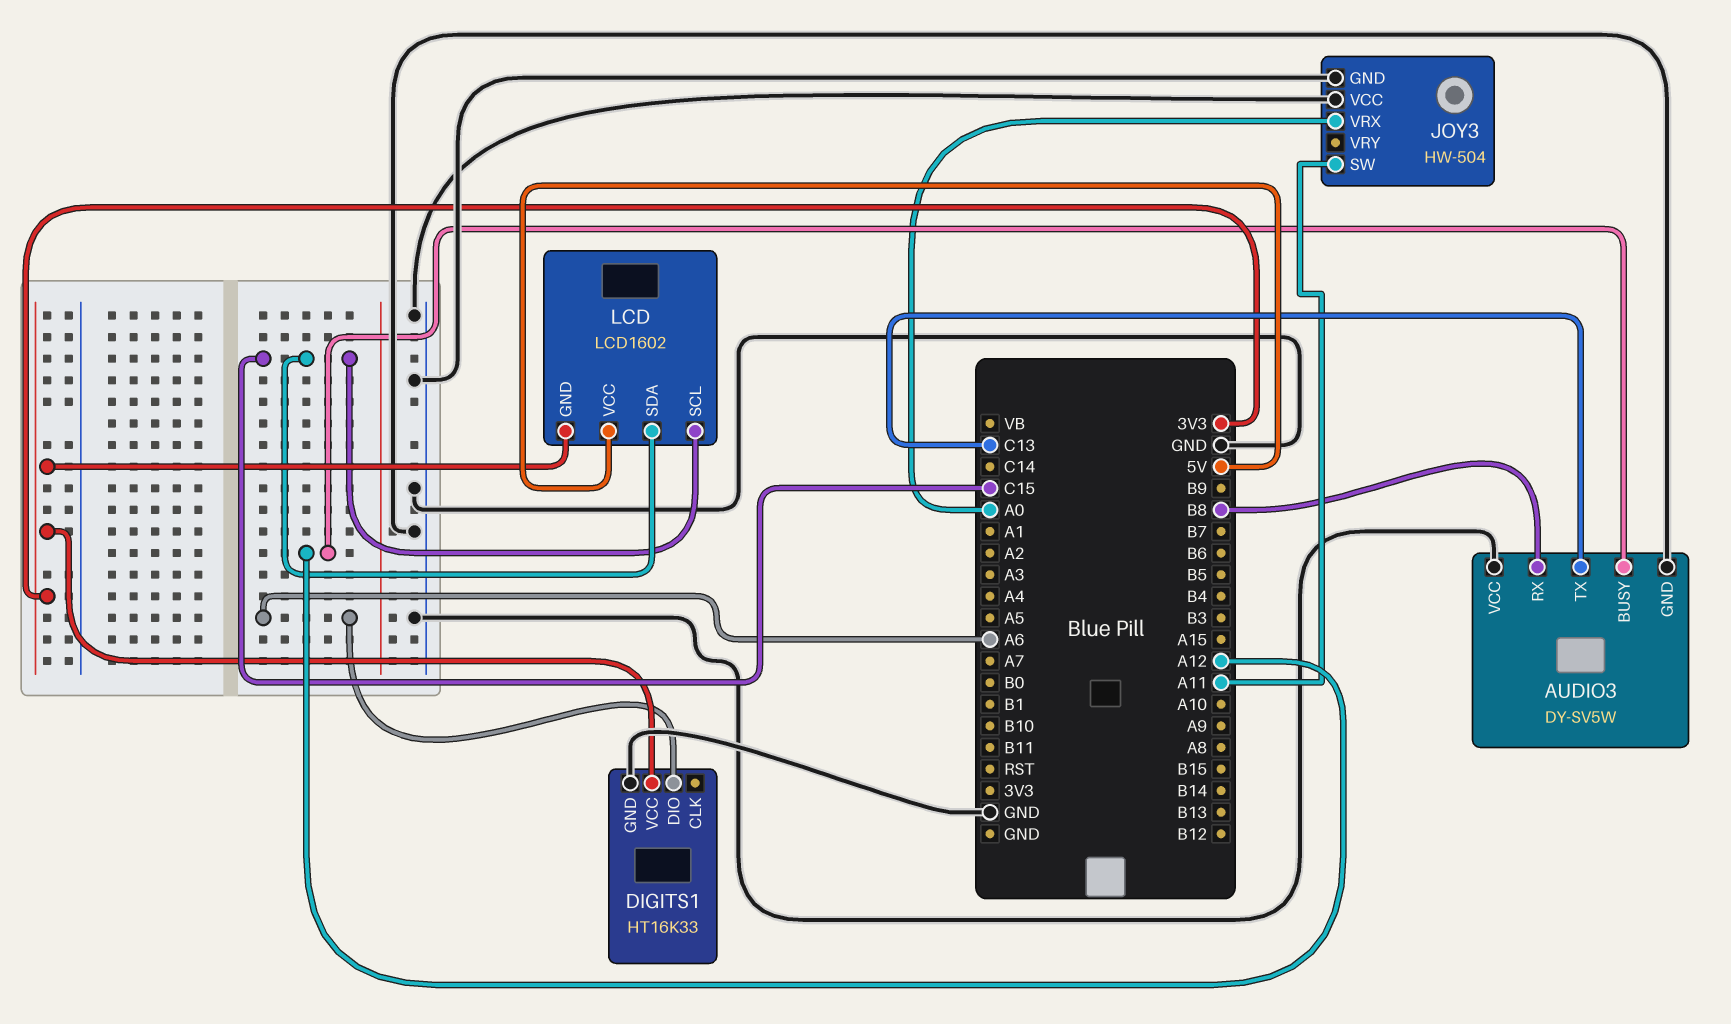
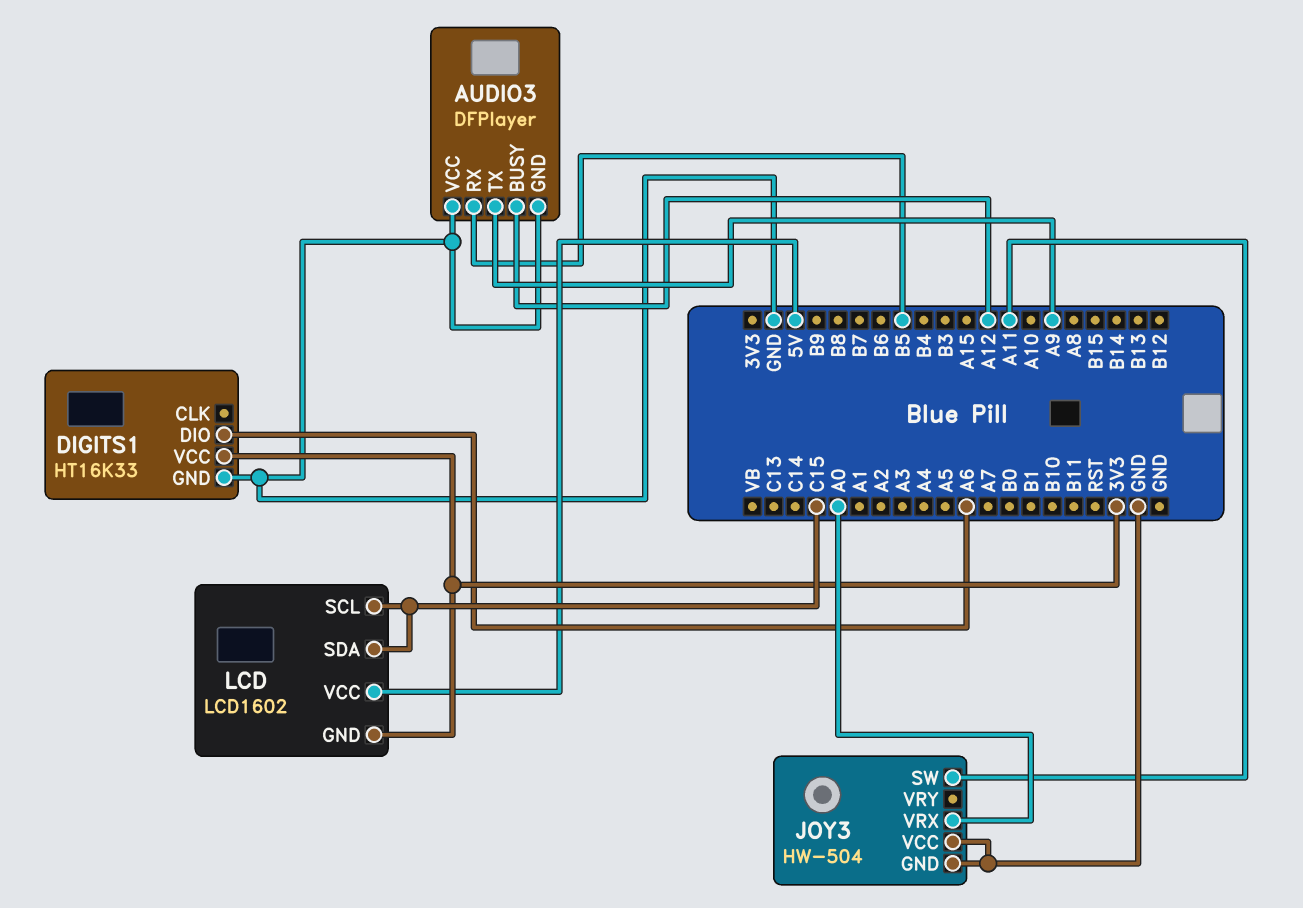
AUDIO3: DY-SV5W -> DFPlayer
AUDIO3 pin RX: B8 -> B5
AUDIO3 pin TX: C13 -> A9

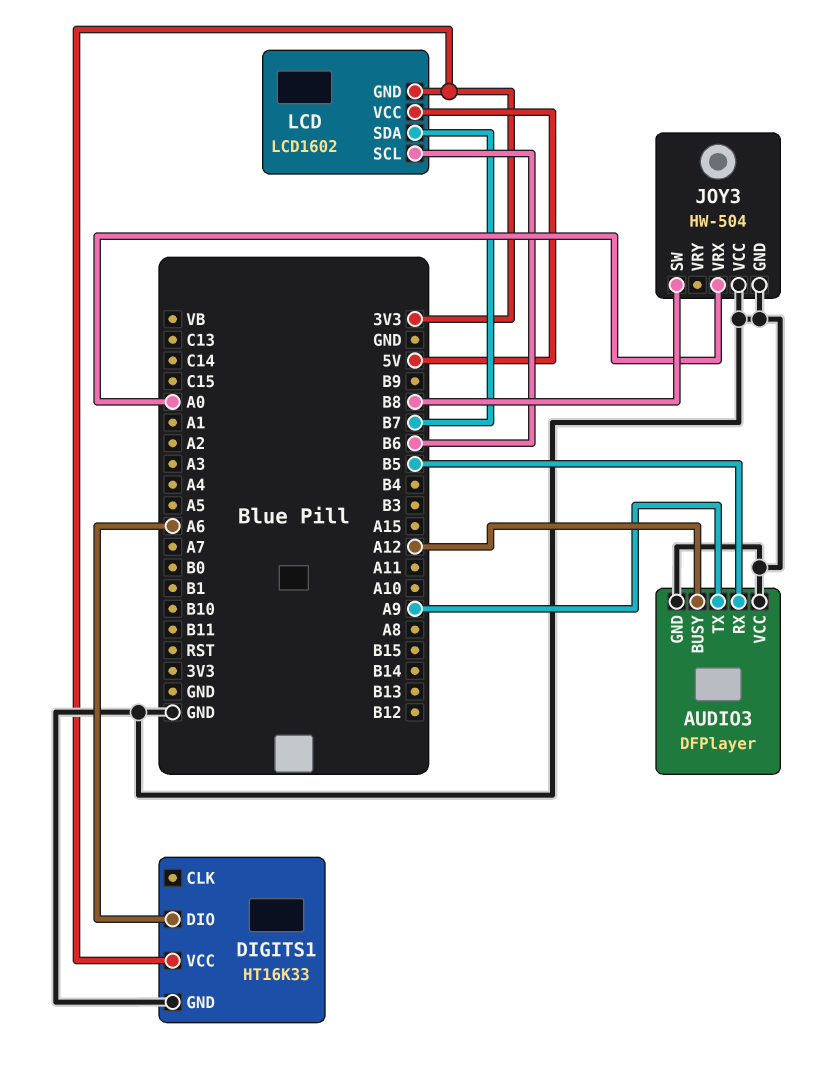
JOY3 pin SW: A11 -> B8
LCD pin SCL: C15 -> B6
LCD pin SDA: C15 -> B7

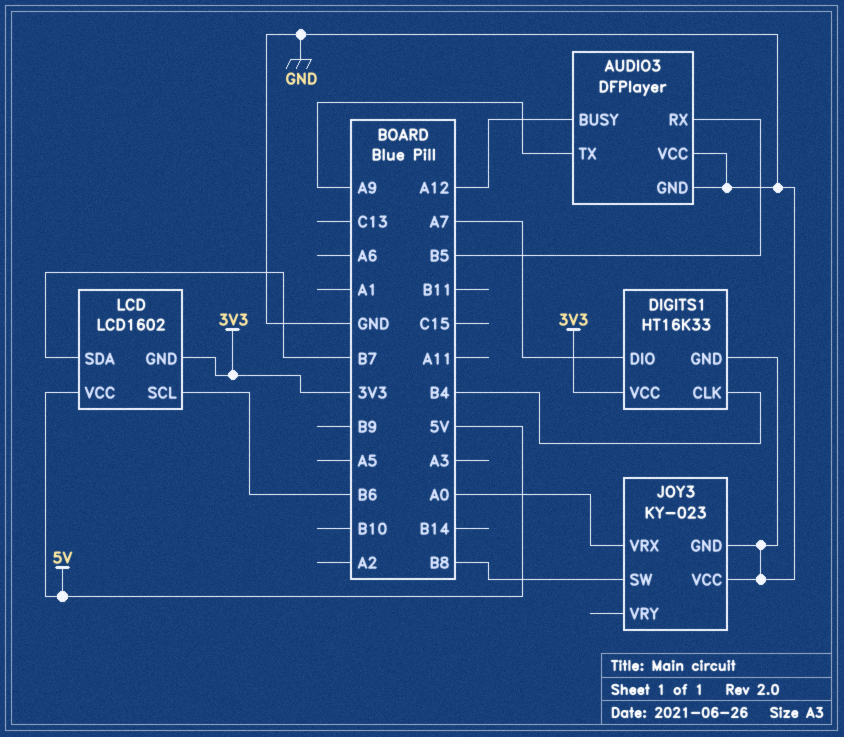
DIGITS1 pin CLK: none -> B4
DIGITS1 pin DIO: A6 -> A7
JOY3: HW-504 -> KY-023

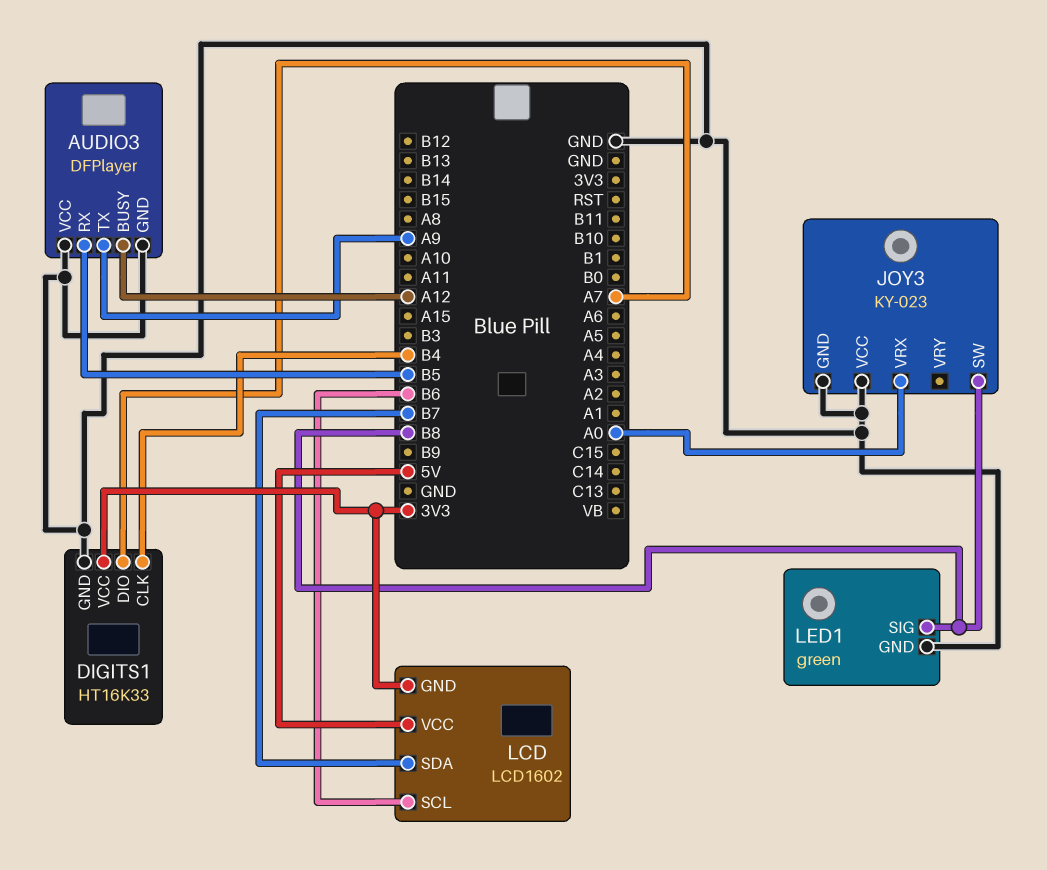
LED1: none -> green
LED1 pin GND: none -> GND
LED1 pin SIG: none -> B8

